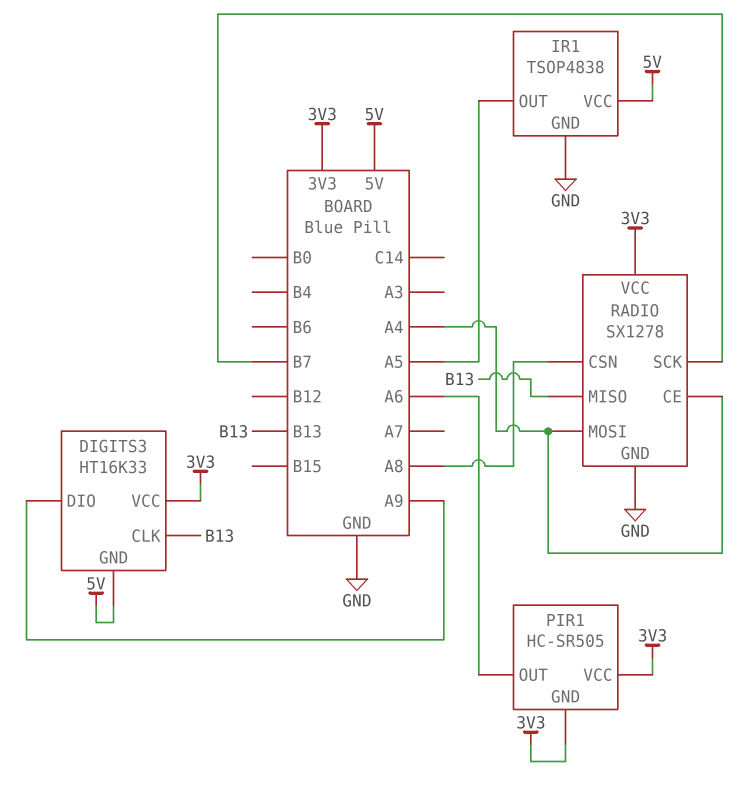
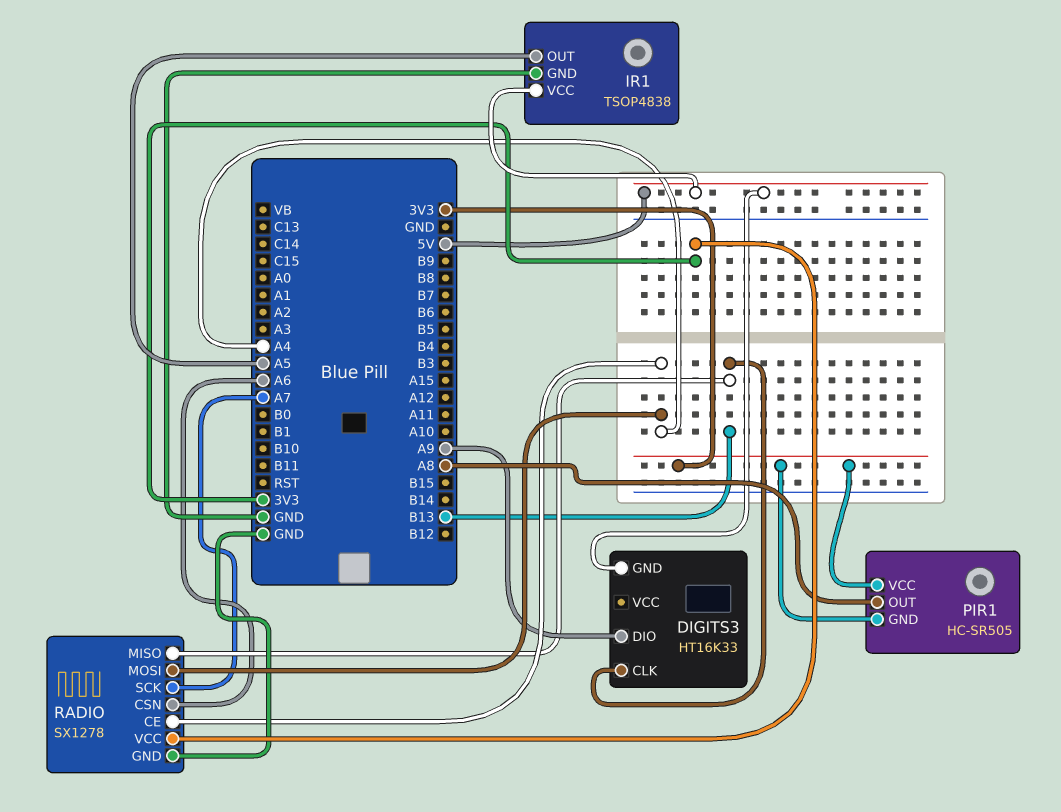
DIGITS3 pin VCC: 3V3 -> none
PIR1 pin OUT: A6 -> A8
RADIO pin CSN: A8 -> A6
RADIO pin SCK: B7 -> A7

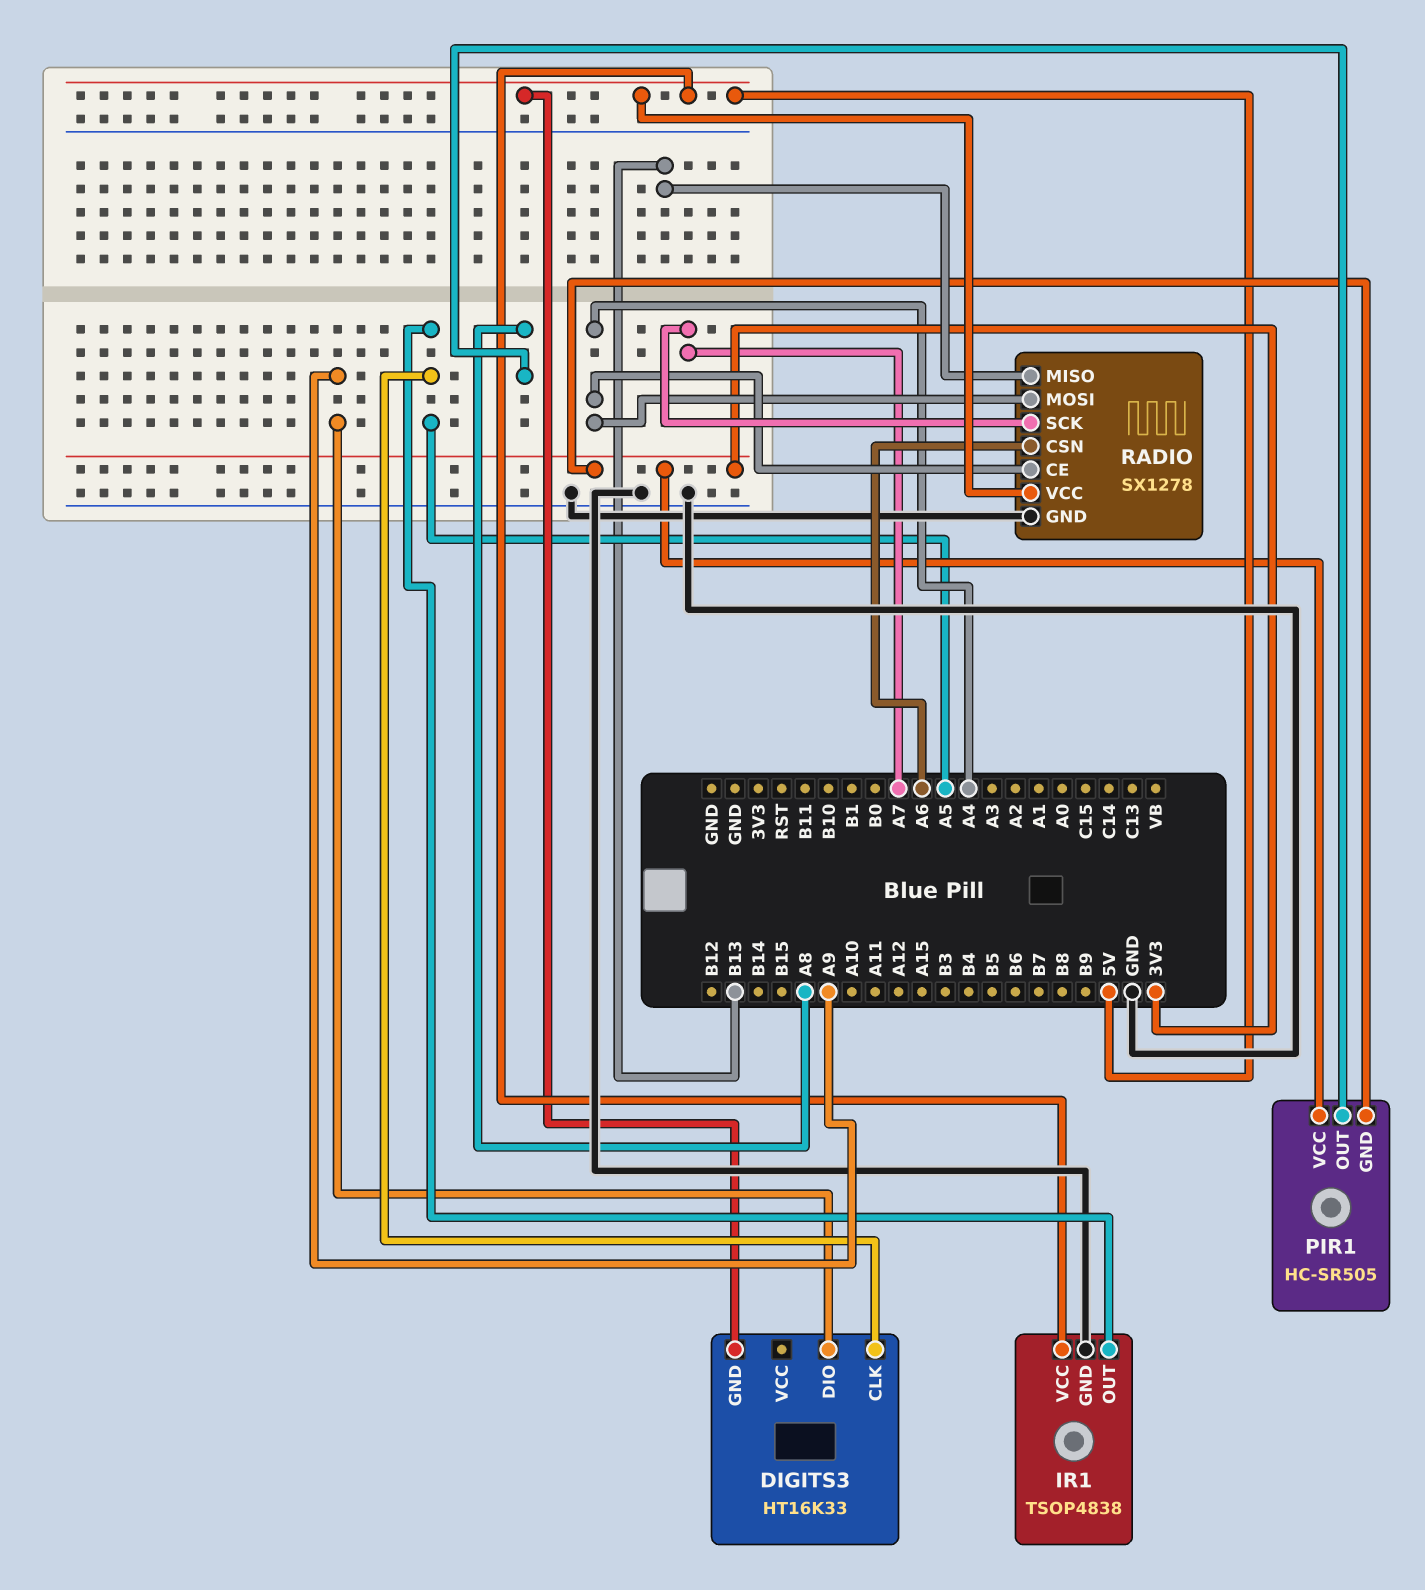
DIGITS3 pin CLK: B13 -> A5
RADIO pin VCC: 3V3 -> 5V

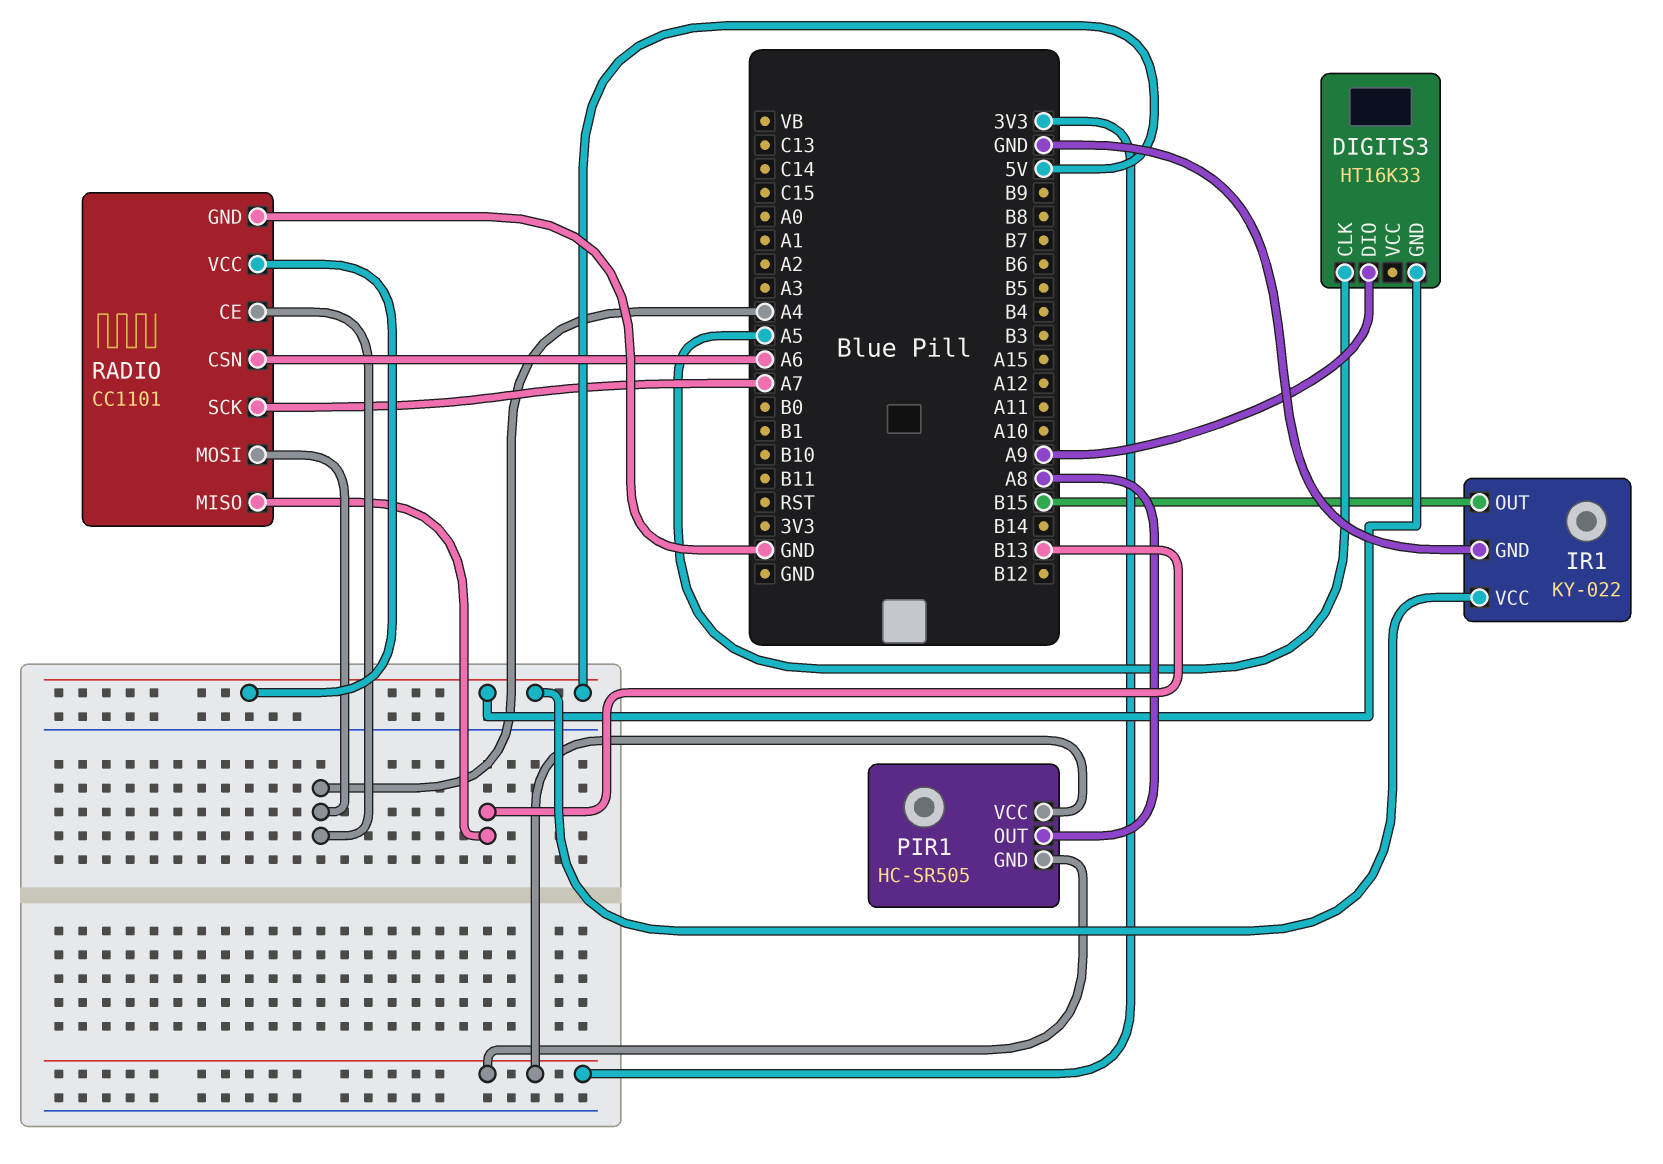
IR1: TSOP4838 -> KY-022
IR1 pin OUT: A5 -> B15
RADIO: SX1278 -> CC1101

